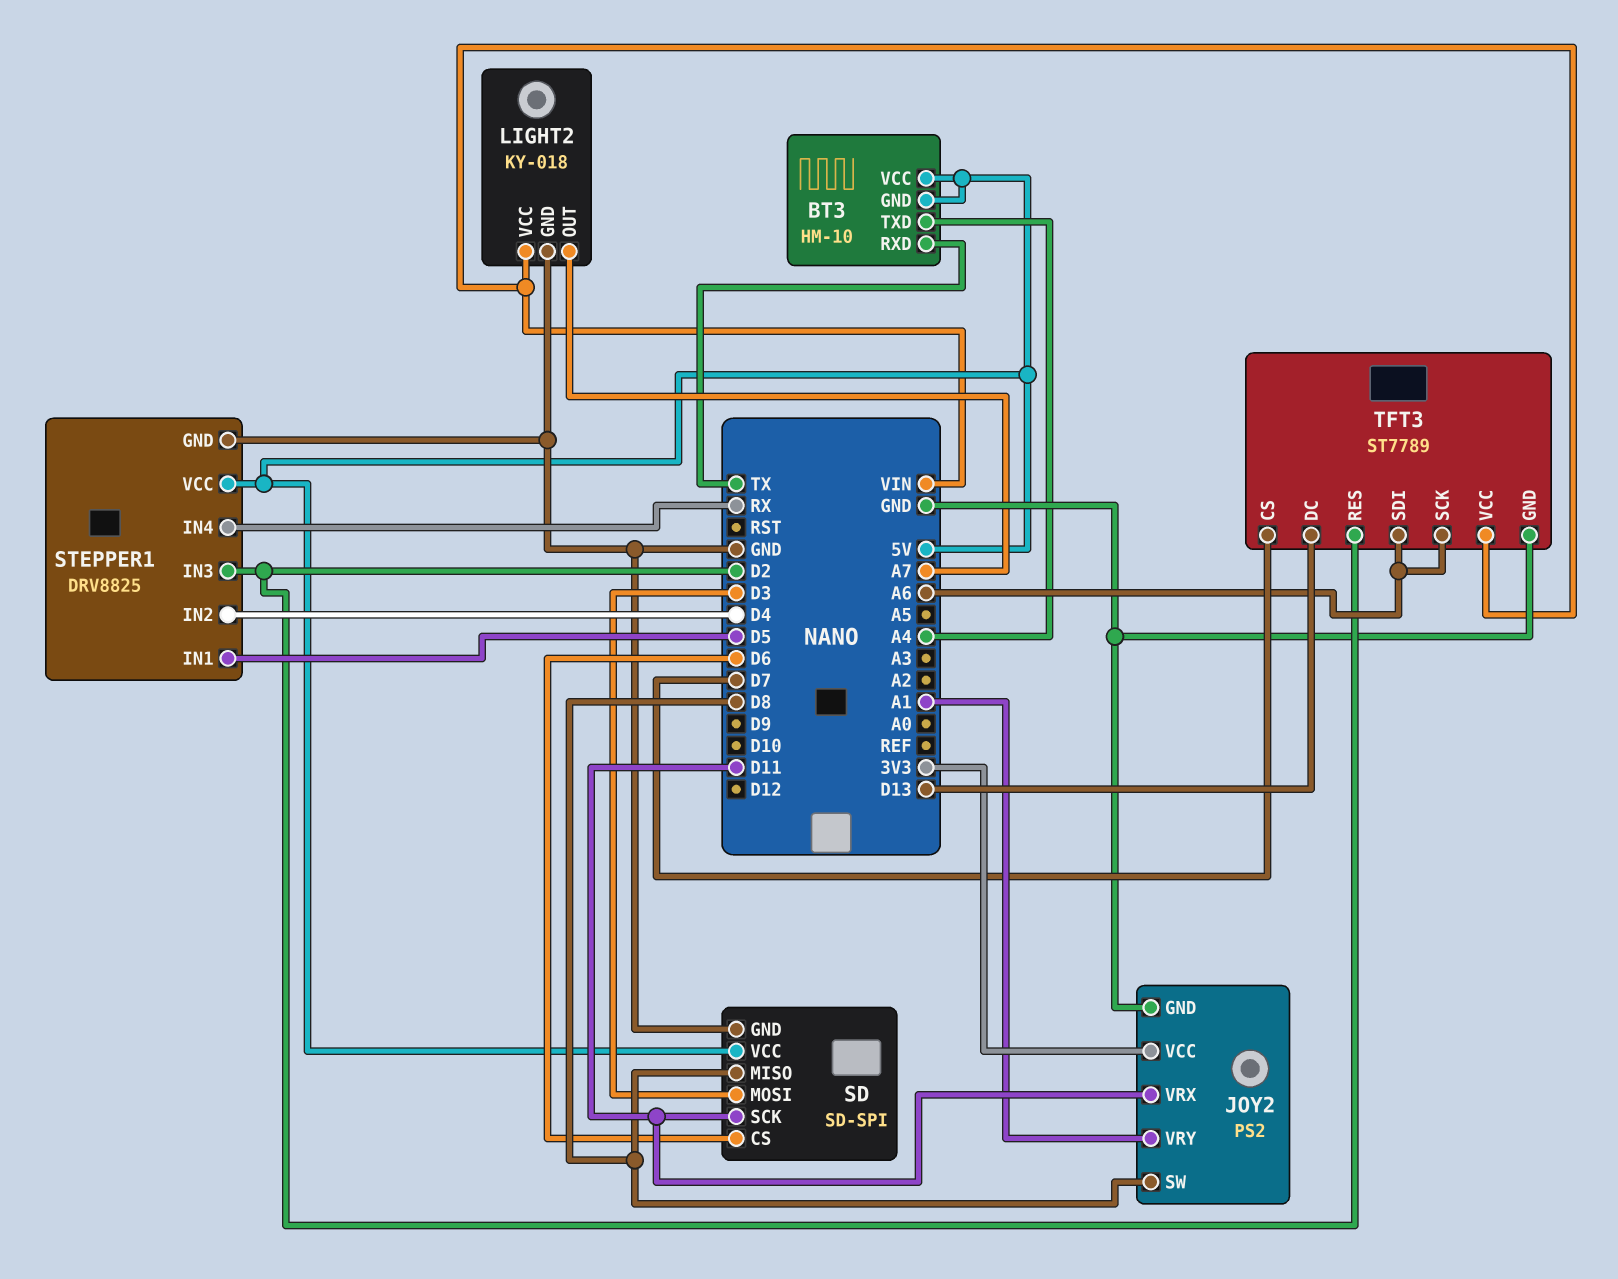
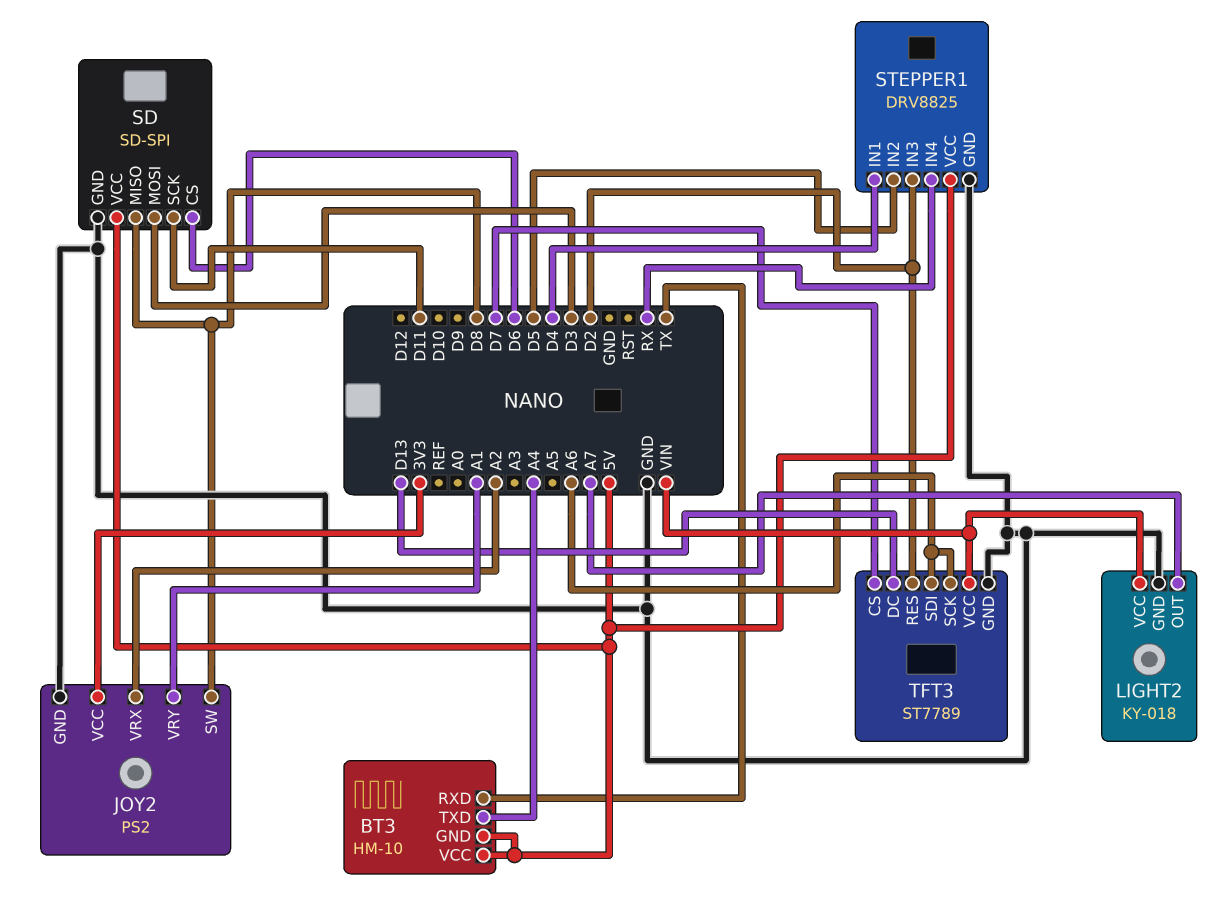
JOY2 pin VRX: D11 -> A2
STEPPER1 pin IN1: D5 -> D4
STEPPER1 pin IN2: D4 -> D5

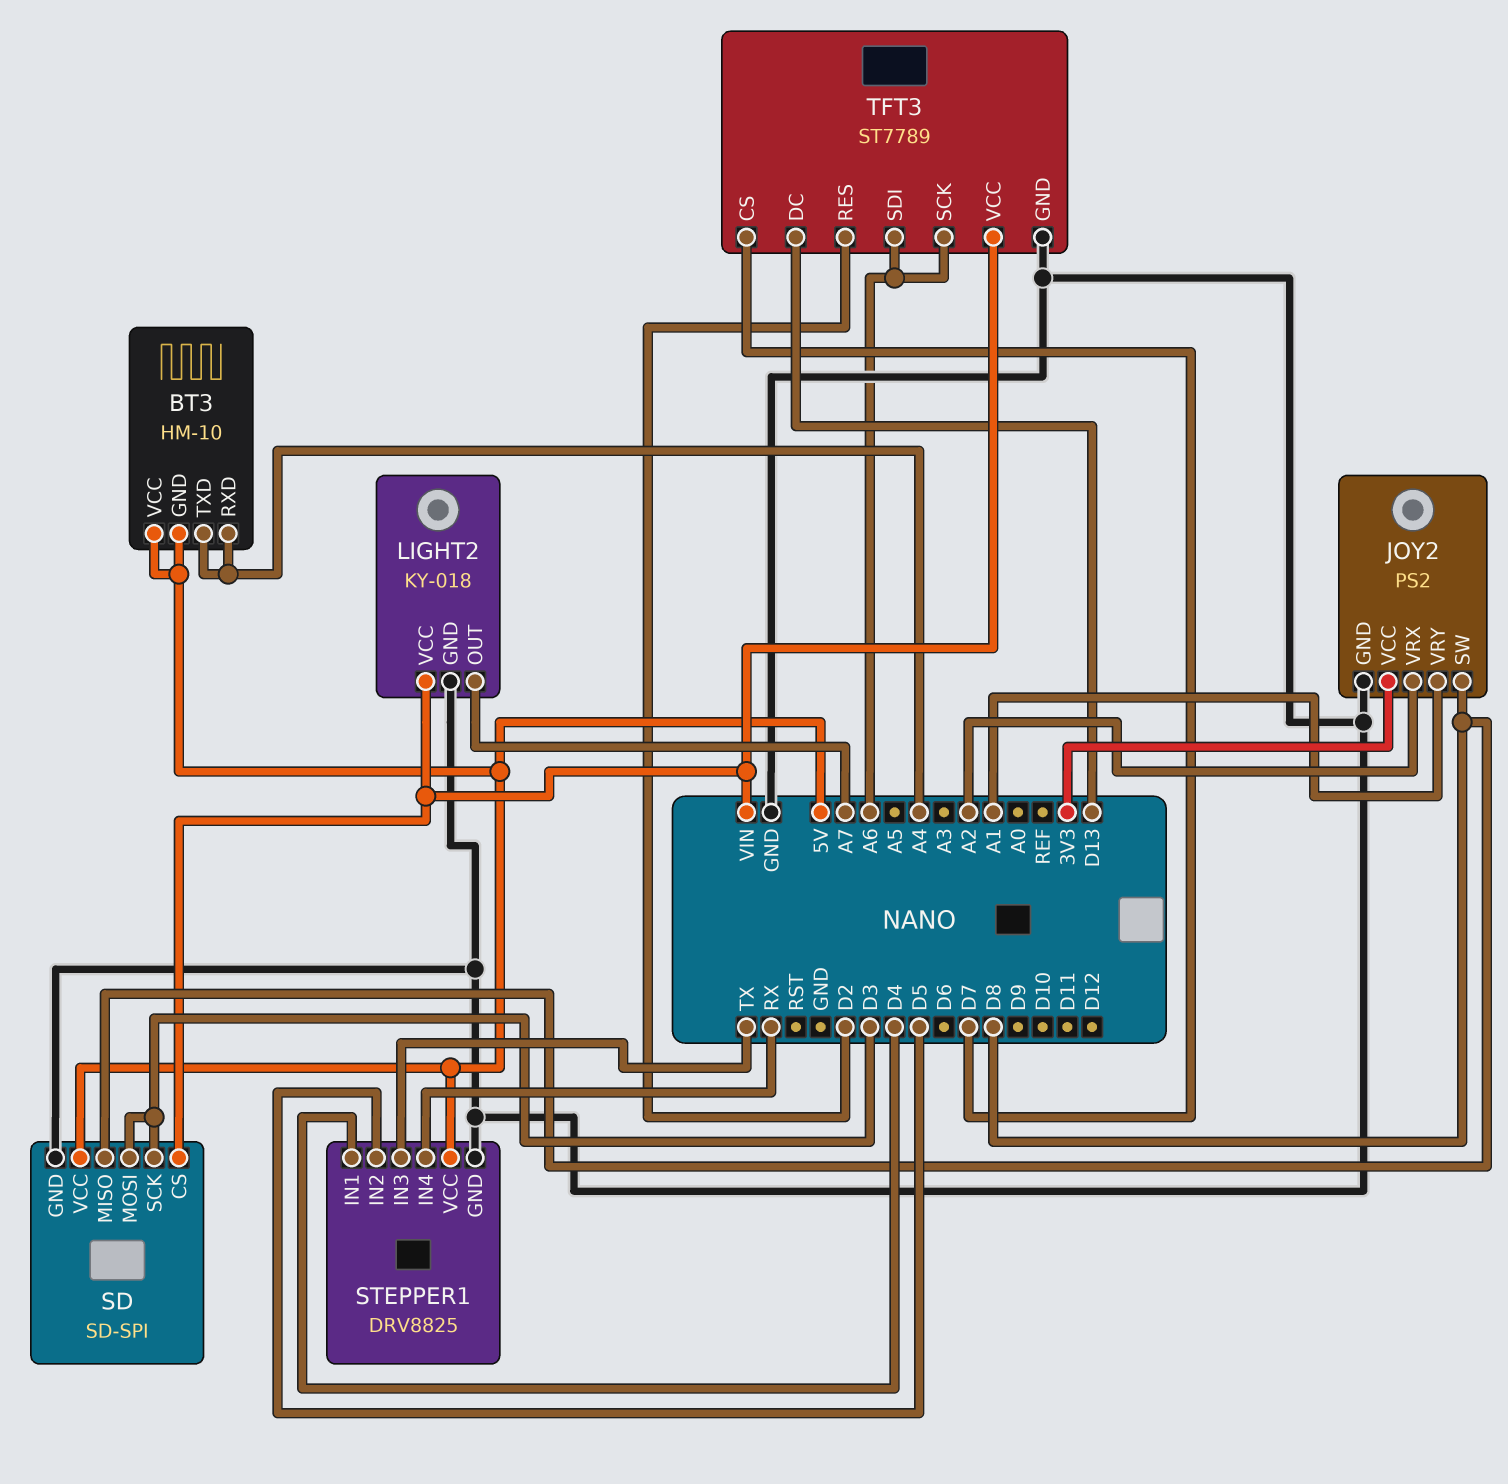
BT3 pin RXD: TX -> A4
SD pin CS: D6 -> VIN
SD pin SCK: D11 -> D3
STEPPER1 pin IN3: D2 -> TX

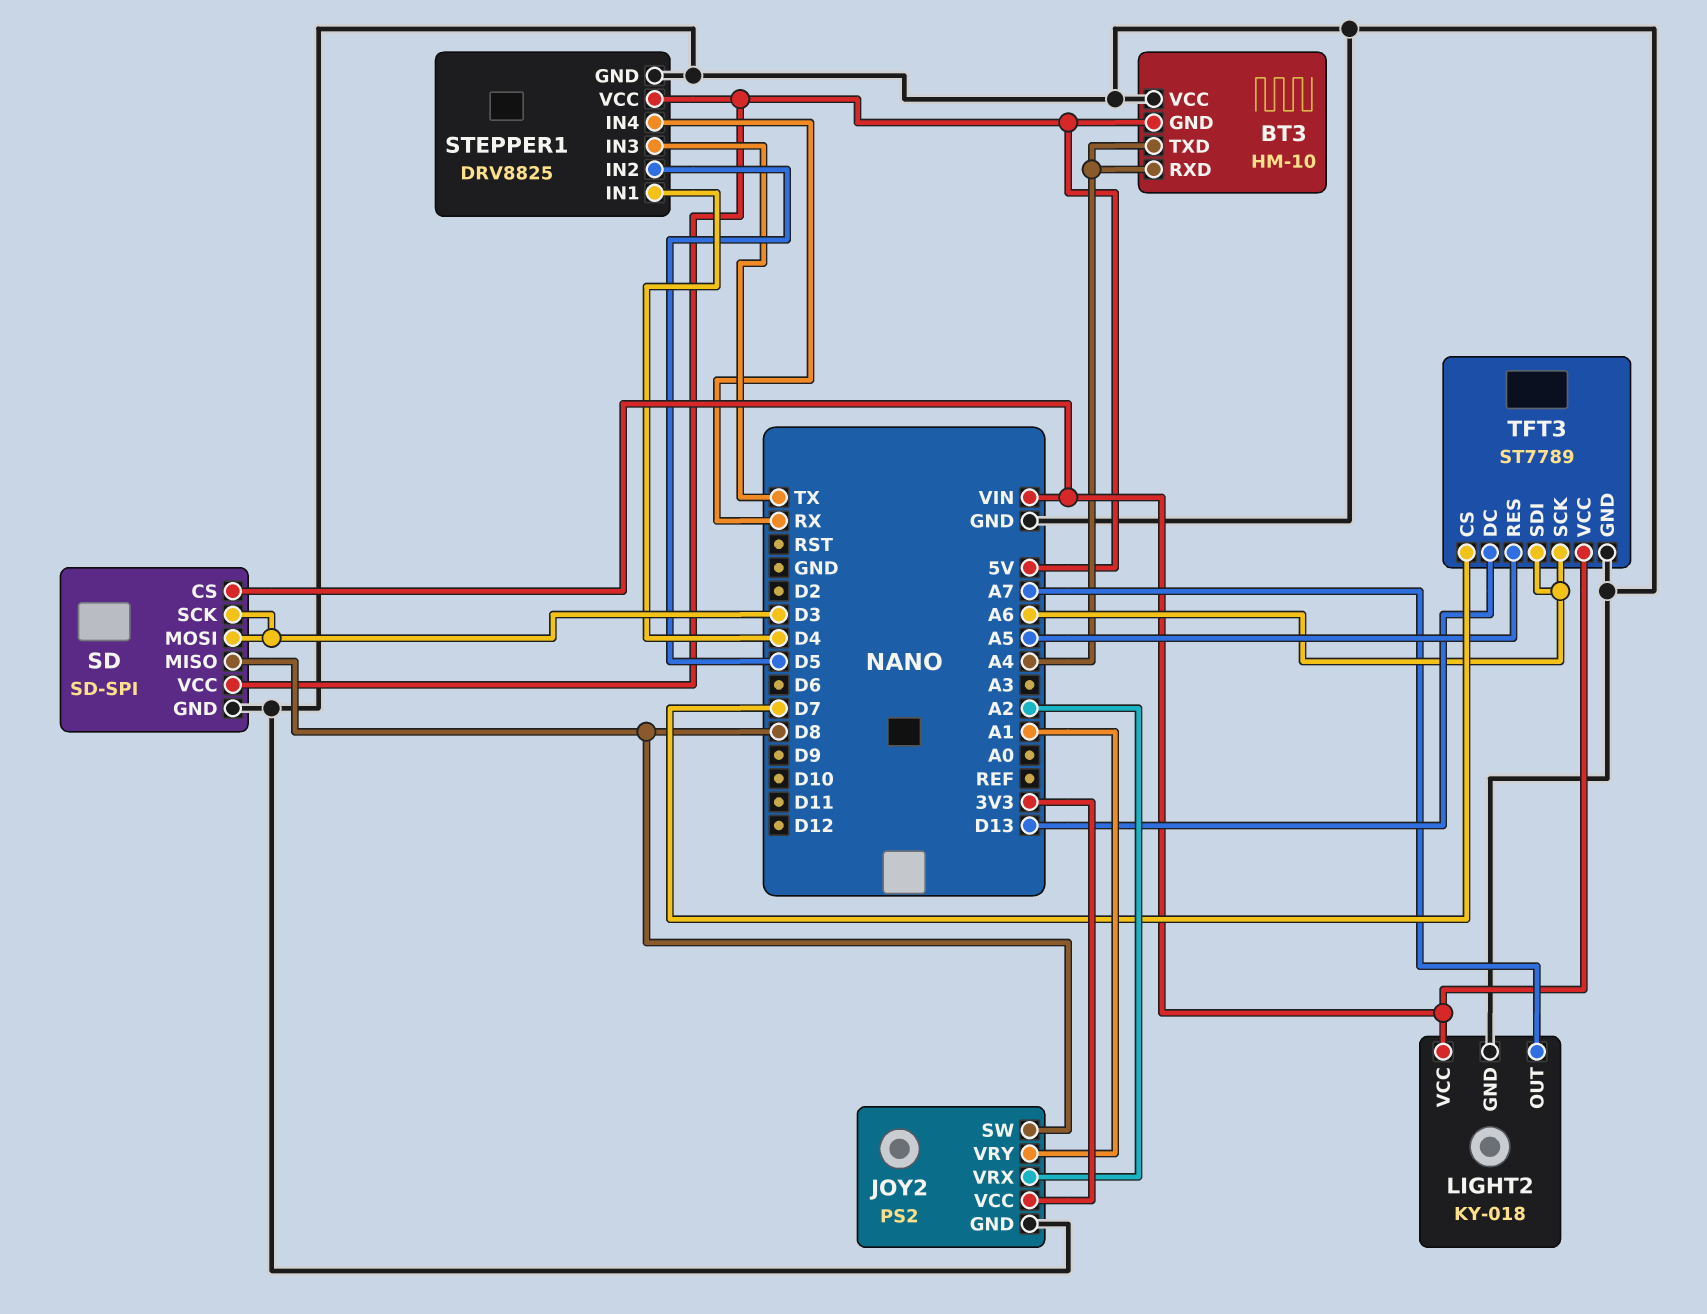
BT3 pin VCC: 5V -> GND
TFT3 pin RES: D2 -> A5

